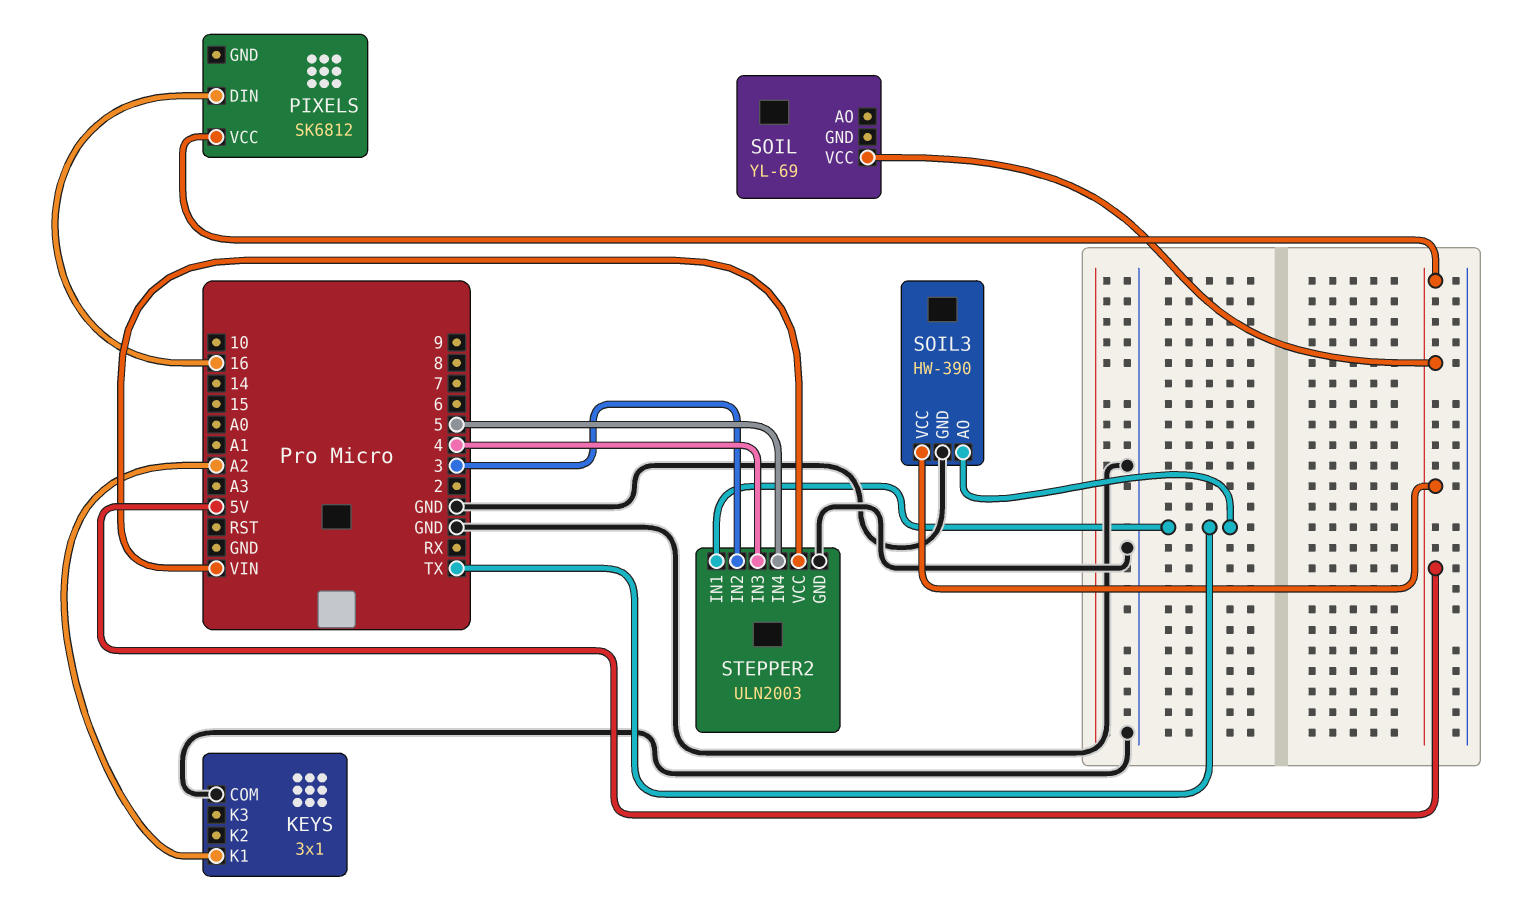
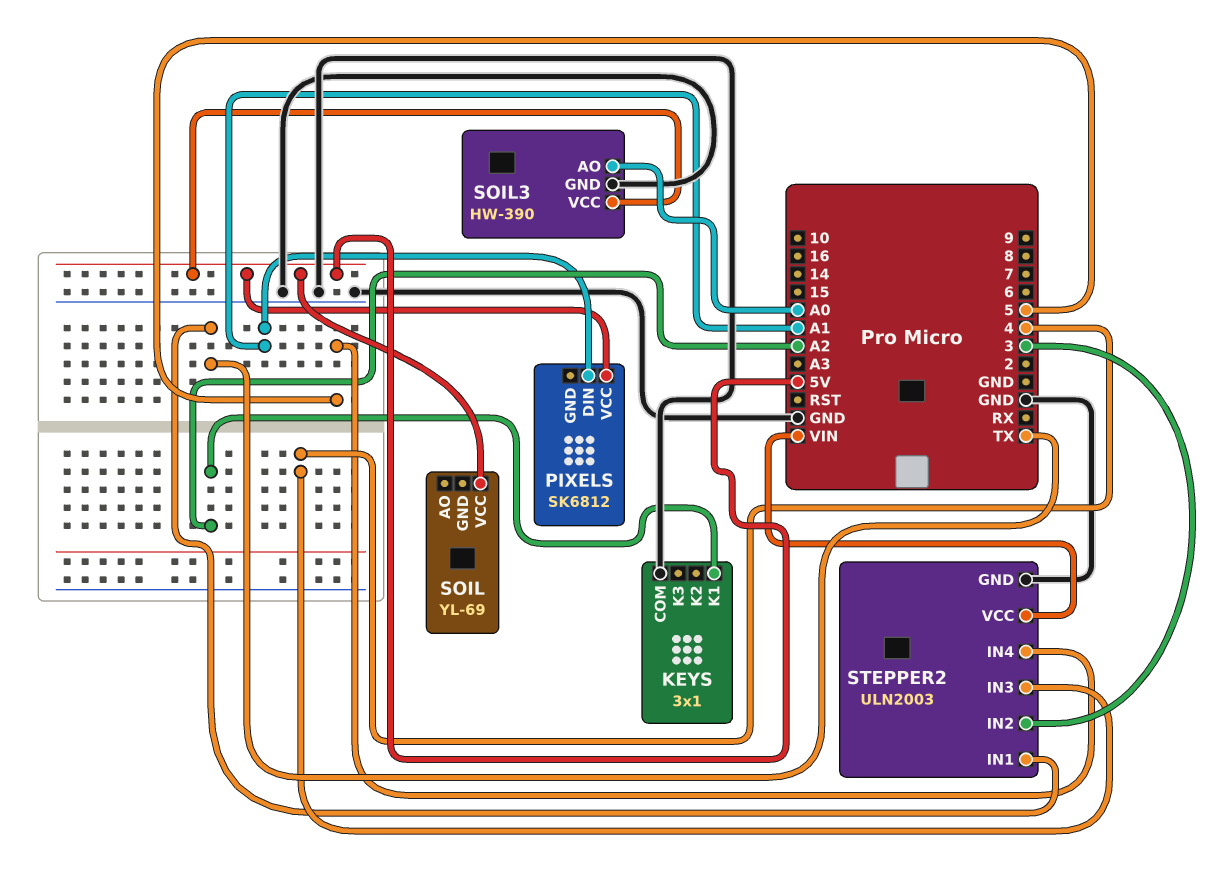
PIXELS pin DIN: 16 -> A1
SOIL3 pin AO: TX -> A0

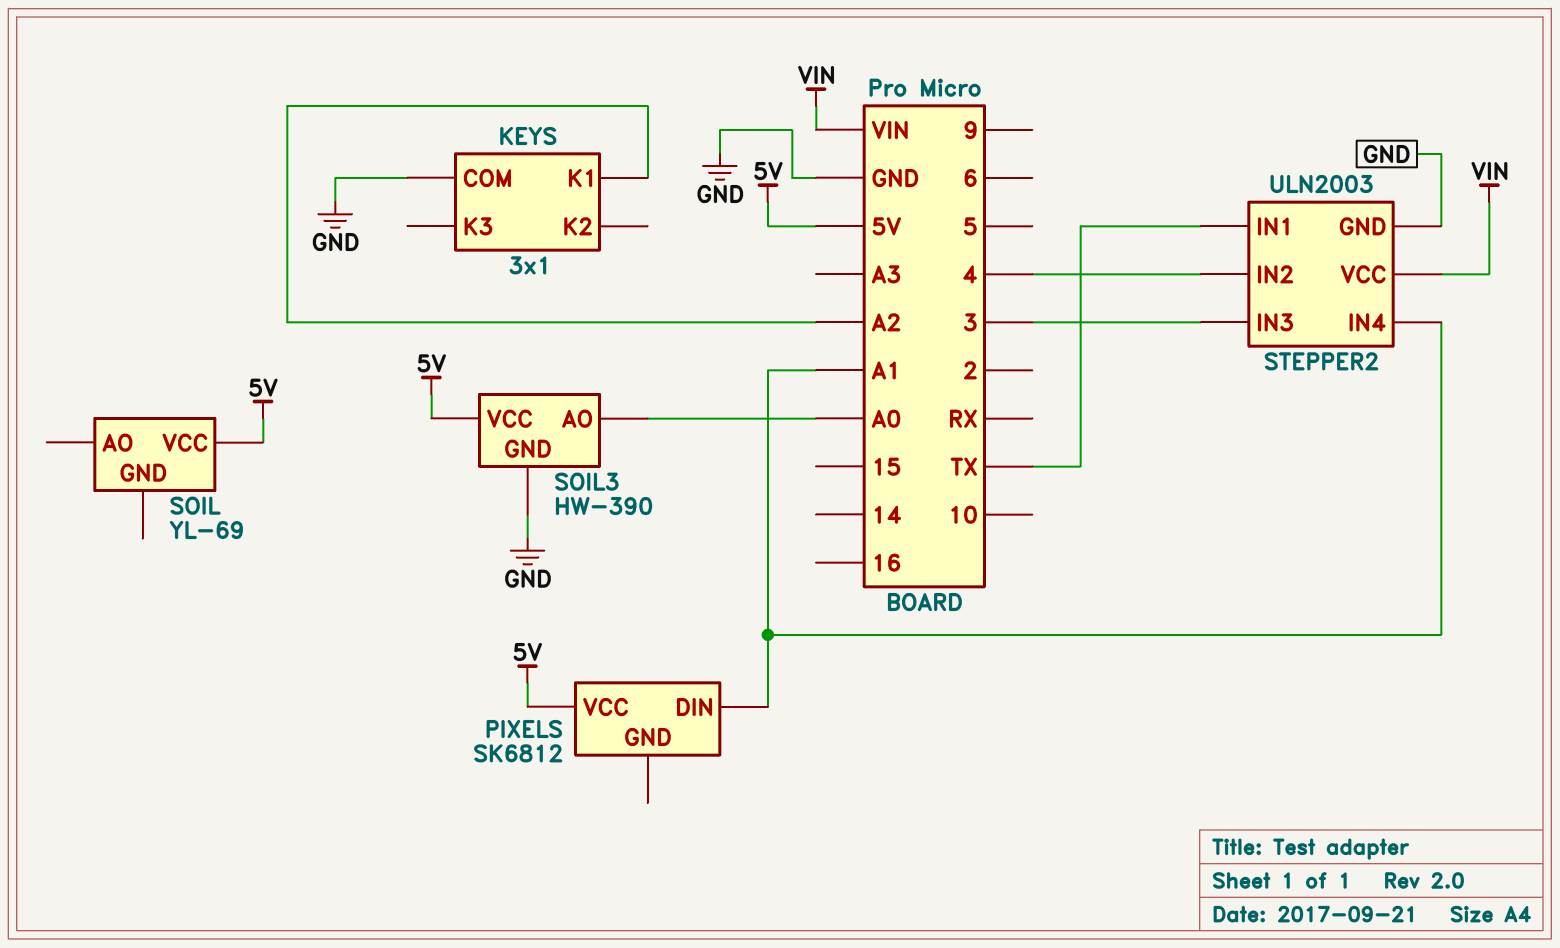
STEPPER2 pin IN2: 3 -> 4
STEPPER2 pin IN3: 4 -> 3
STEPPER2 pin IN4: 5 -> A1

